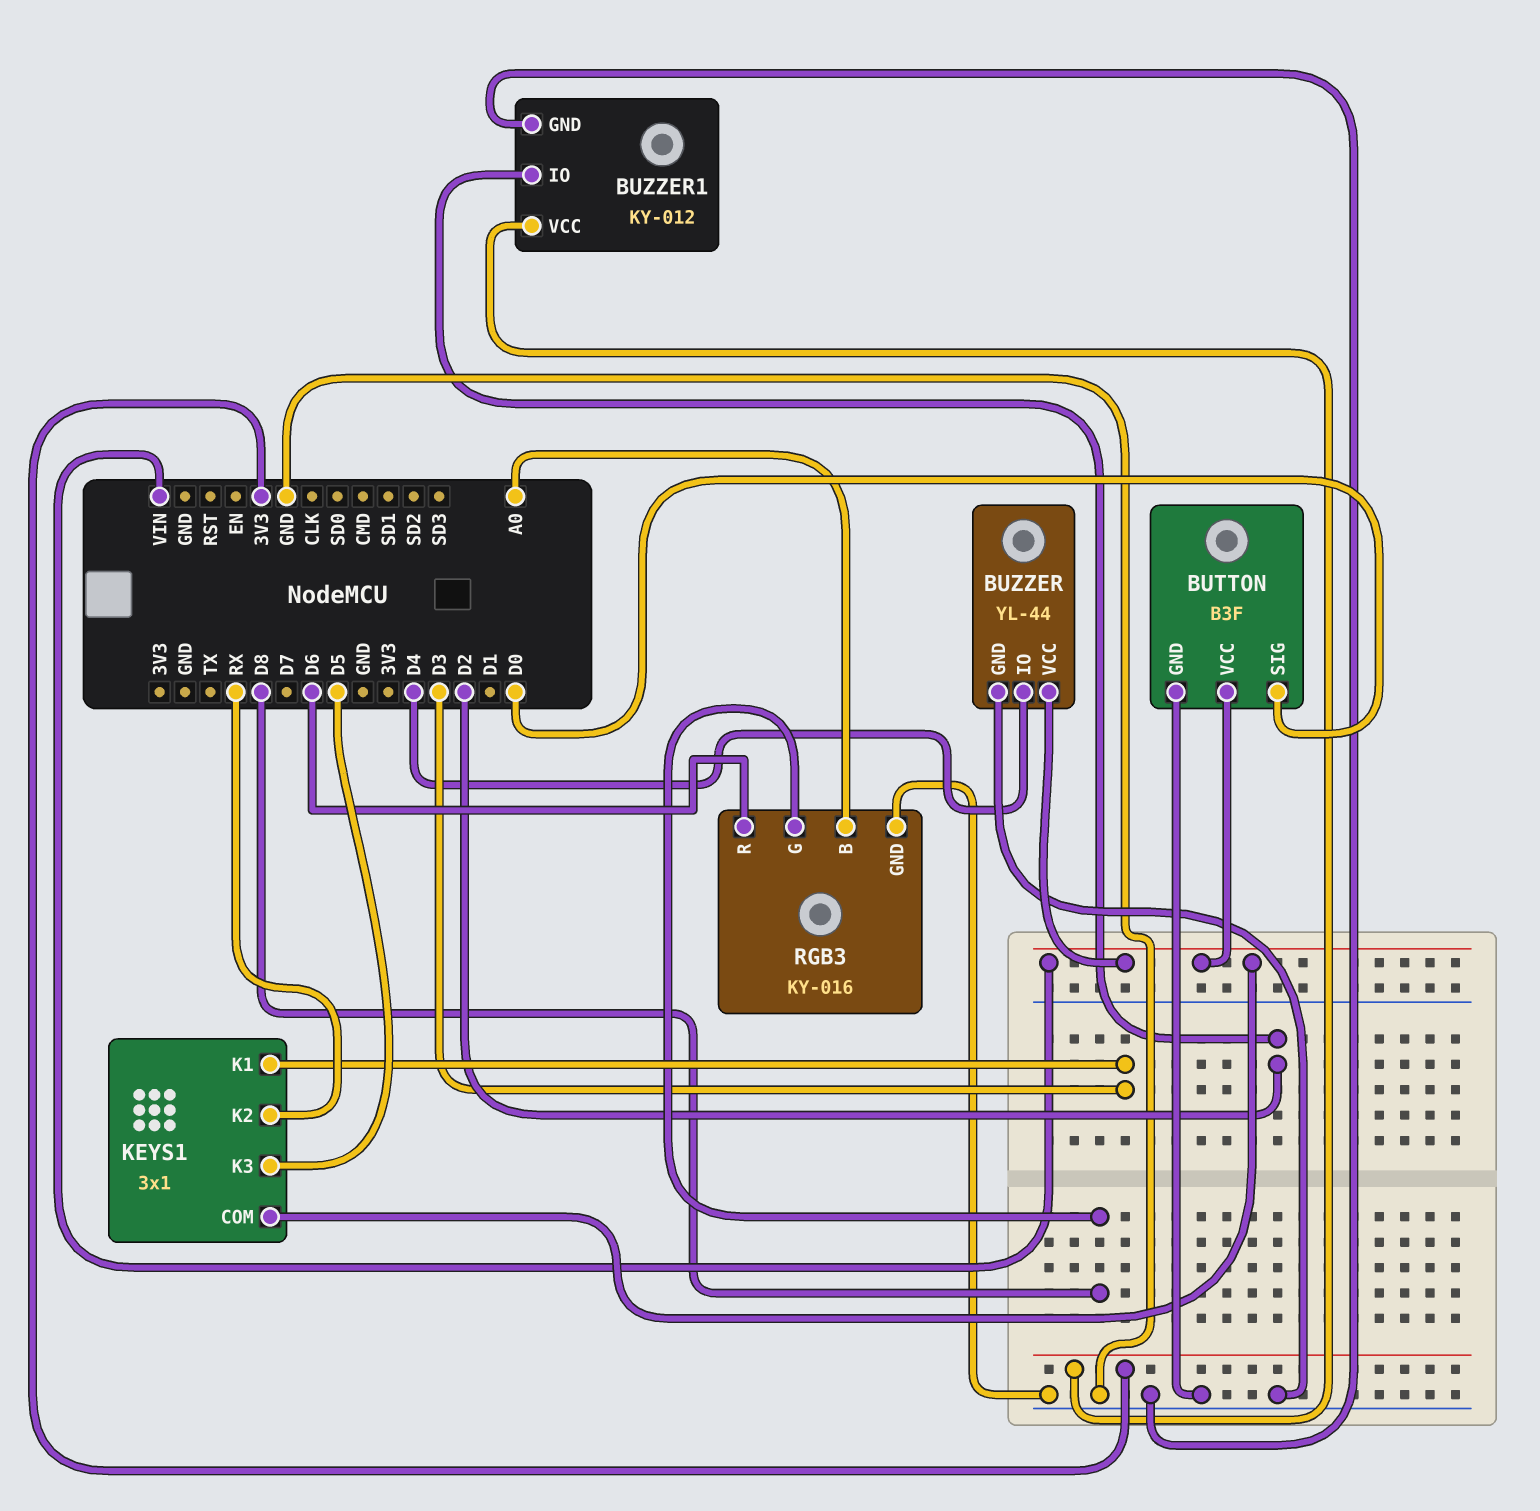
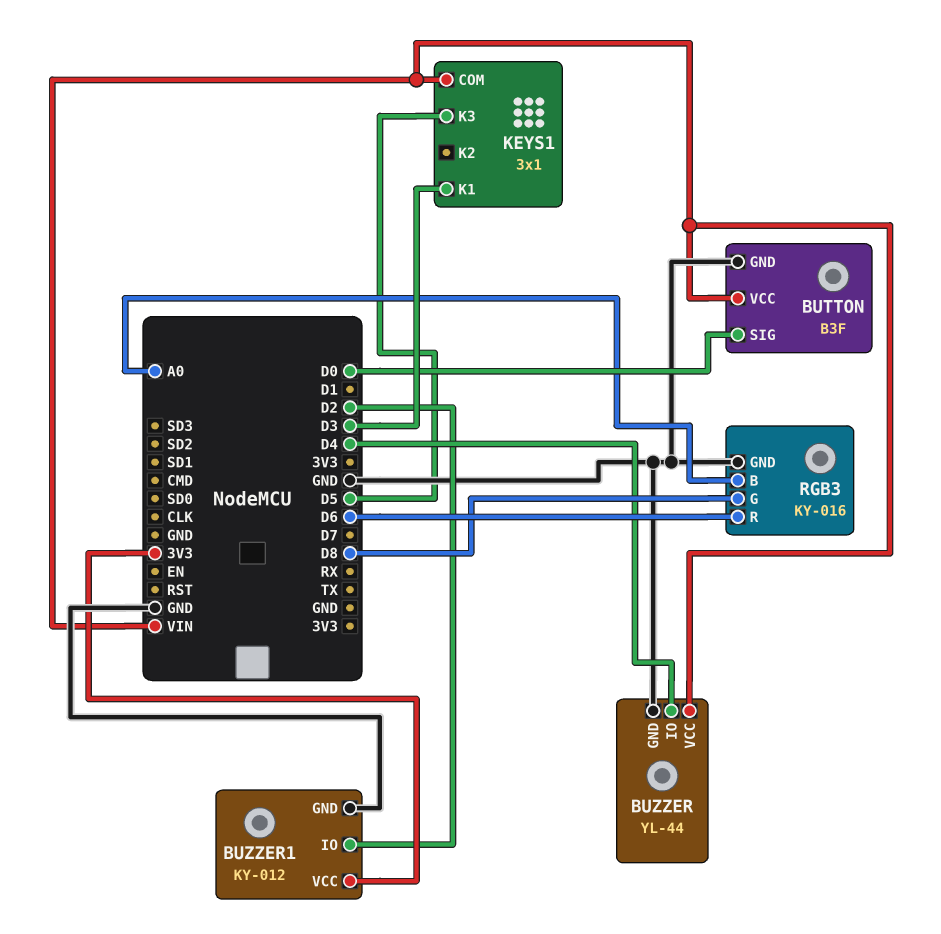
KEYS1 pin K2: RX -> none

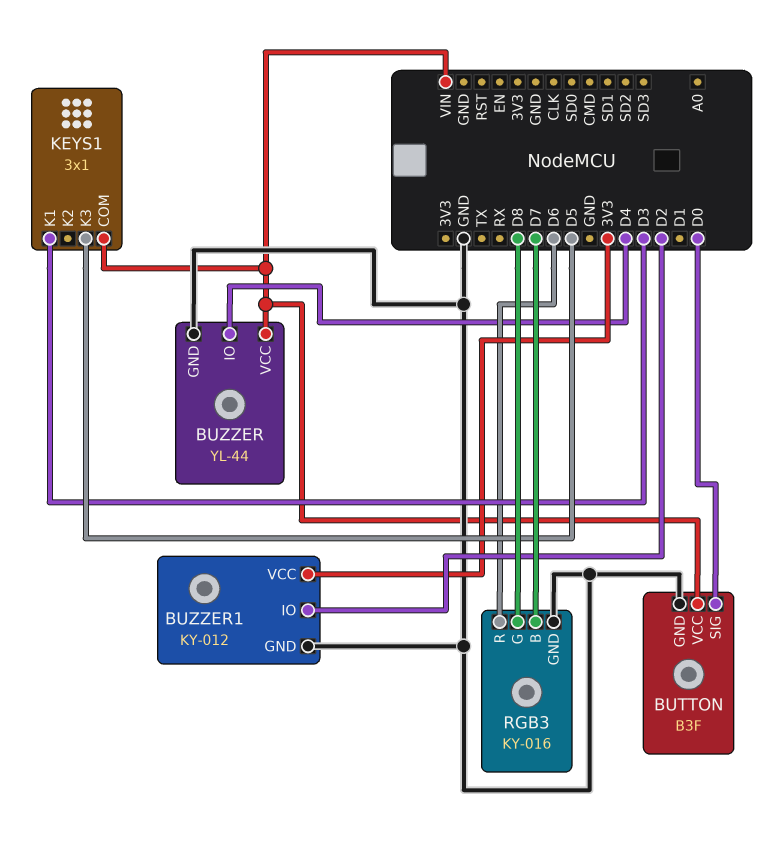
RGB3 pin B: A0 -> D7

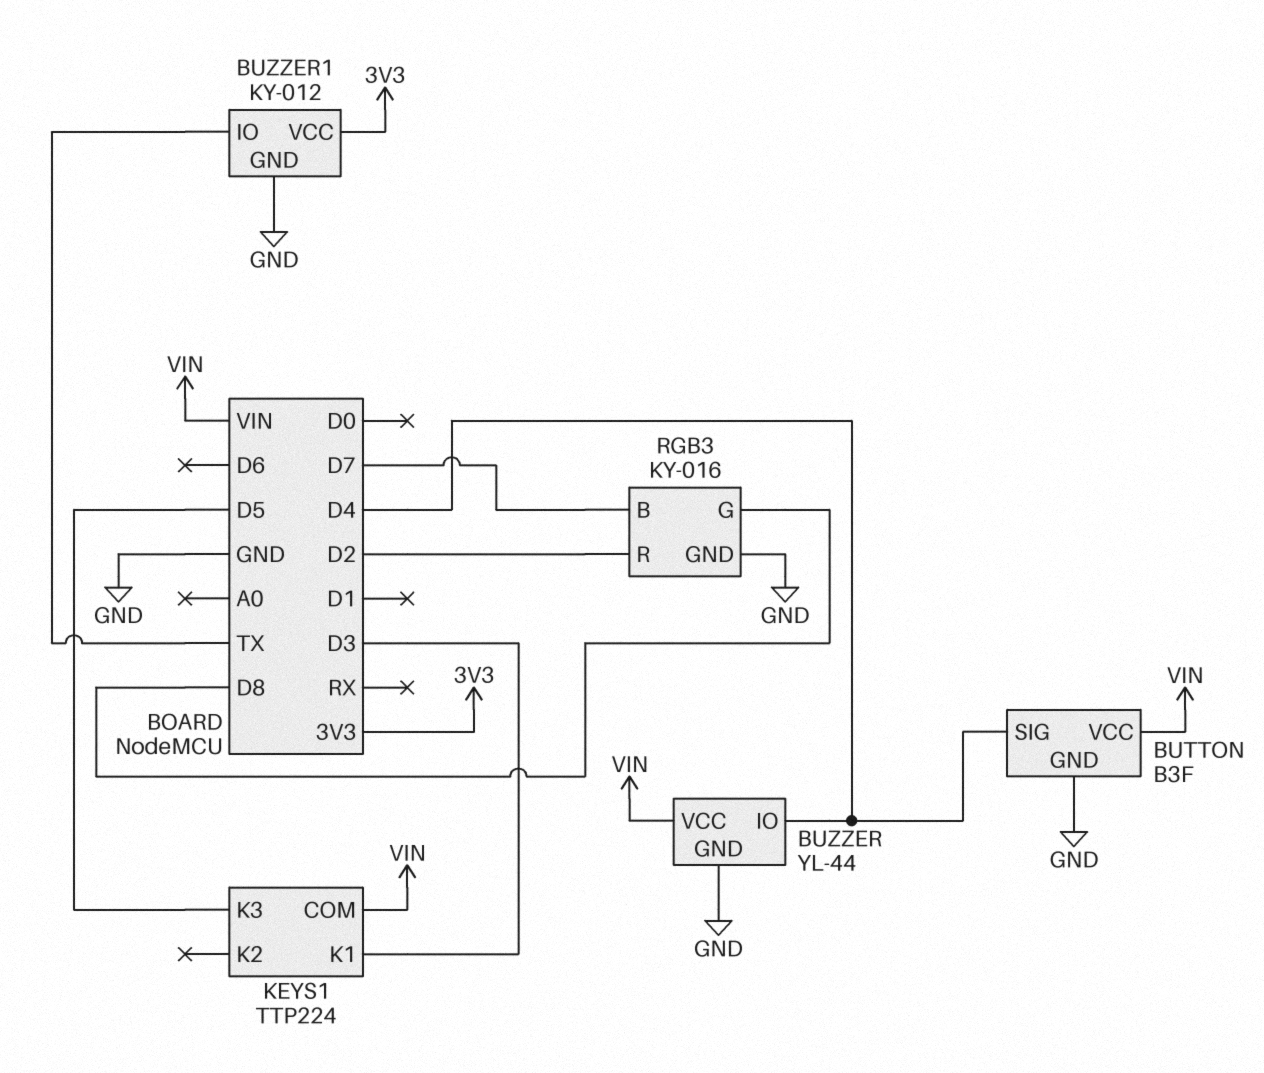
BUTTON pin SIG: D0 -> D4
BUZZER1 pin IO: D2 -> TX
KEYS1: 3x1 -> TTP224
RGB3 pin R: D6 -> D2

